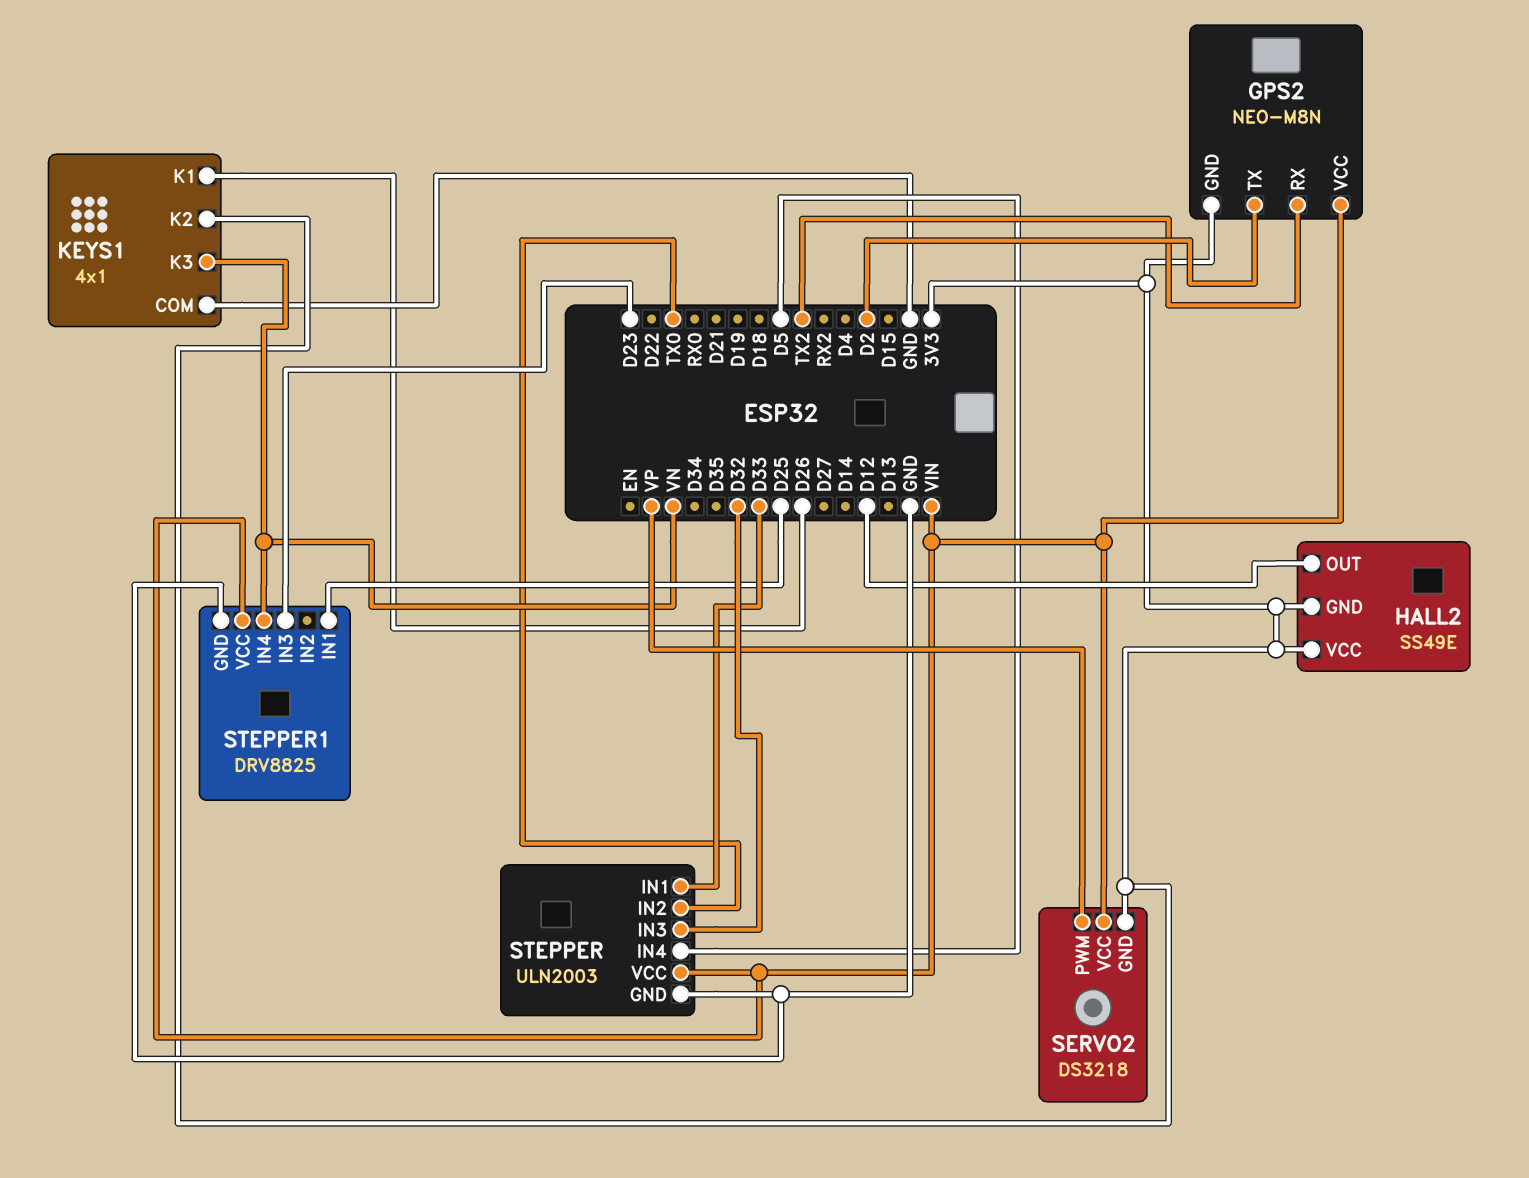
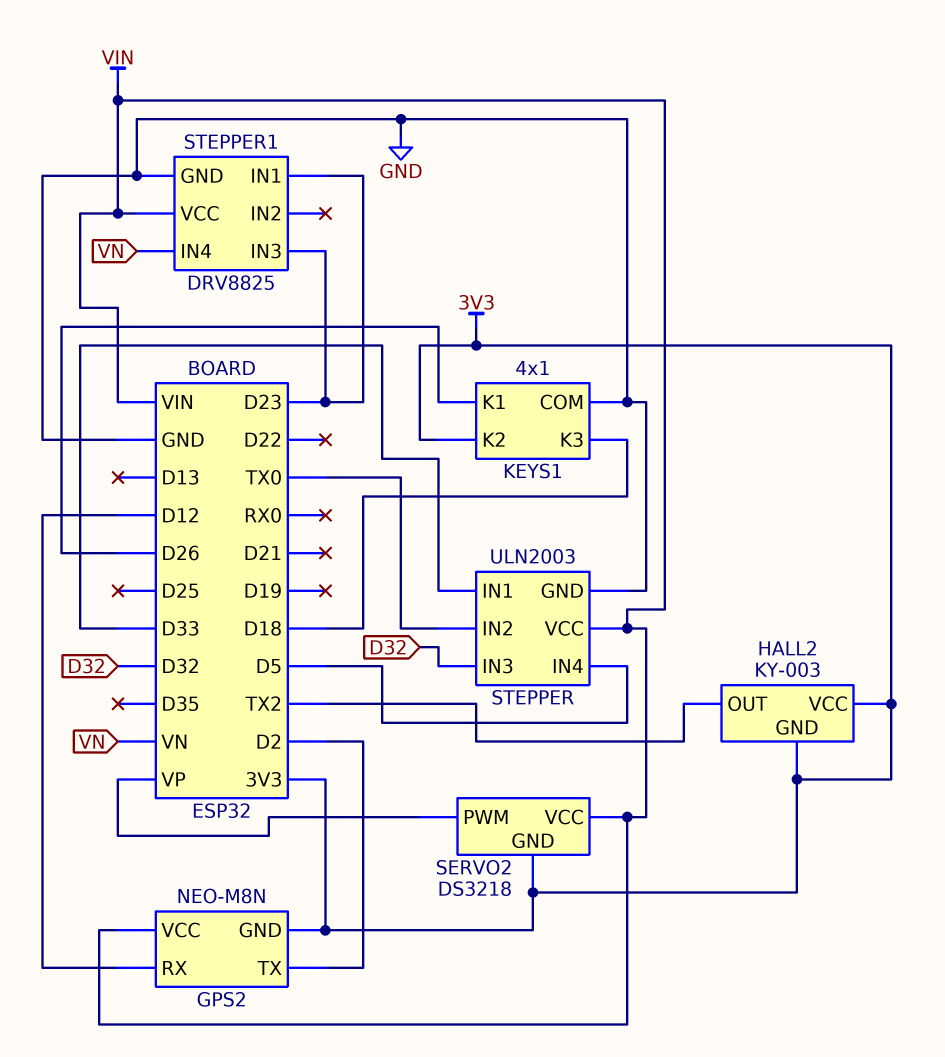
GPS2 pin RX: TX2 -> D12
HALL2: SS49E -> KY-003
HALL2 pin OUT: D12 -> TX2
KEYS1 pin K3: VN -> D18
STEPPER1 pin IN1: D25 -> D23

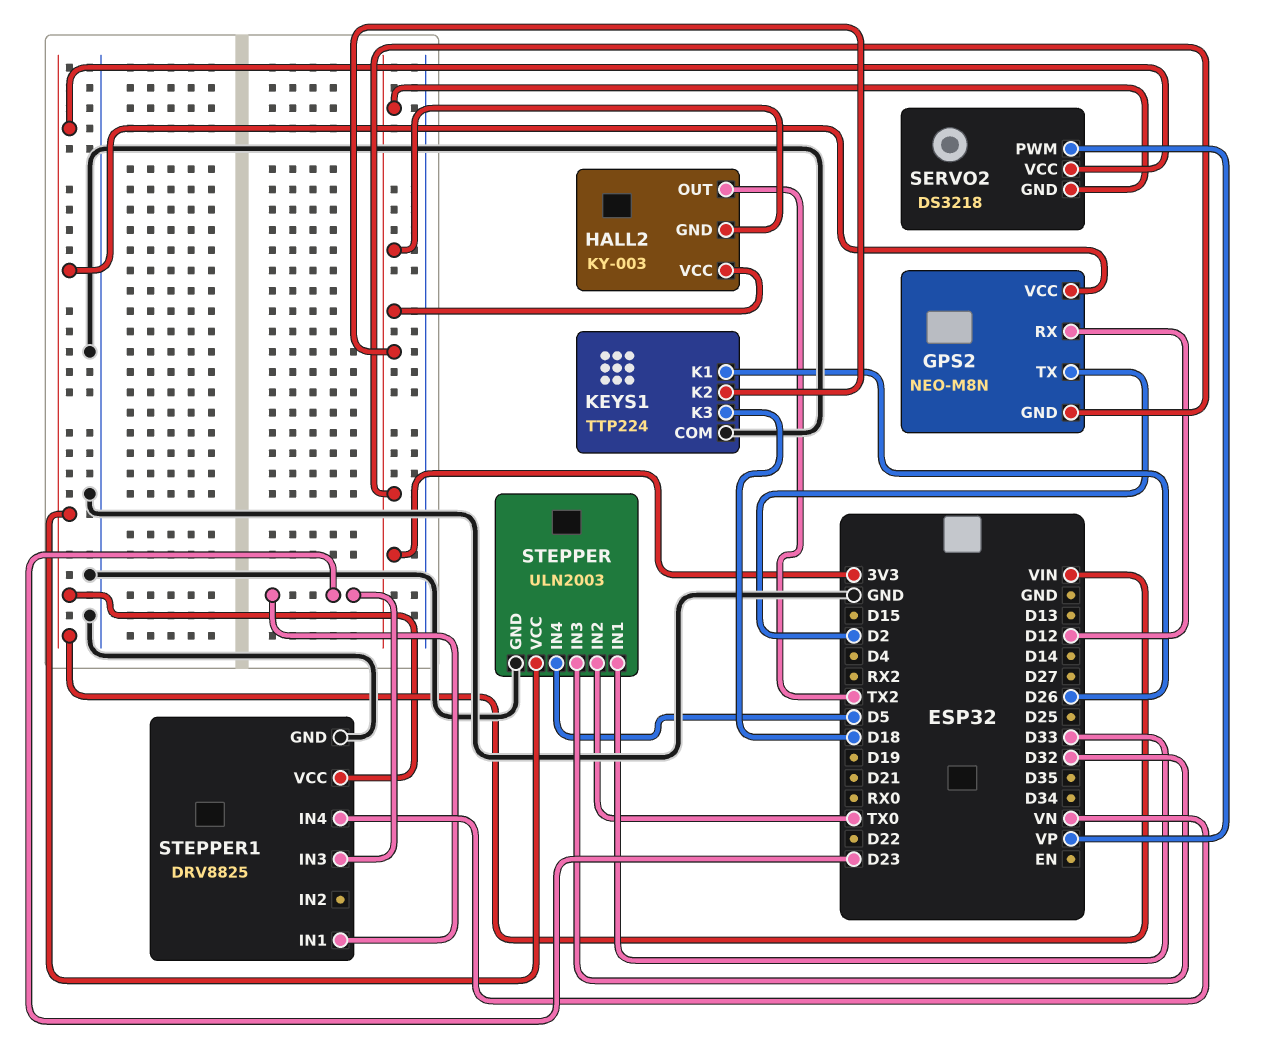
KEYS1: 4x1 -> TTP224

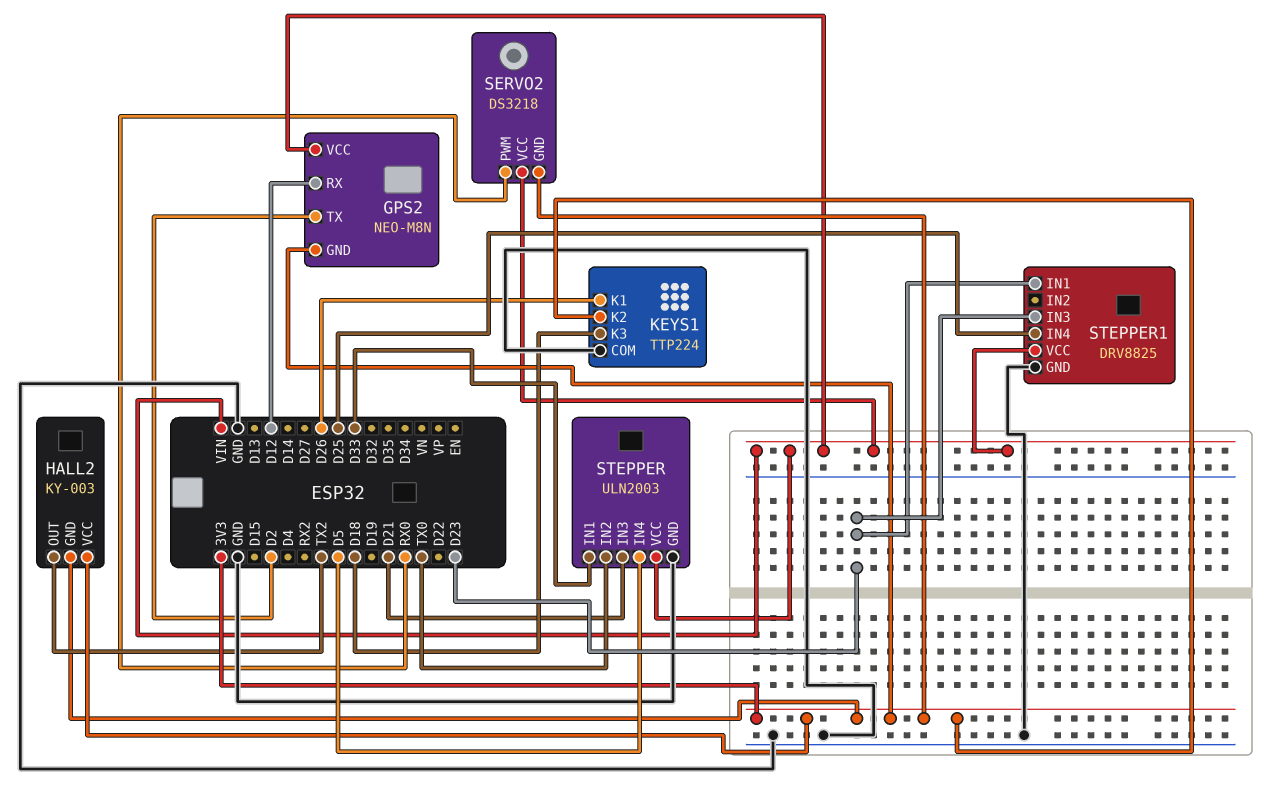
SERVO2 pin PWM: VP -> RX0
STEPPER pin IN3: D32 -> D21
STEPPER1 pin IN4: VN -> D25

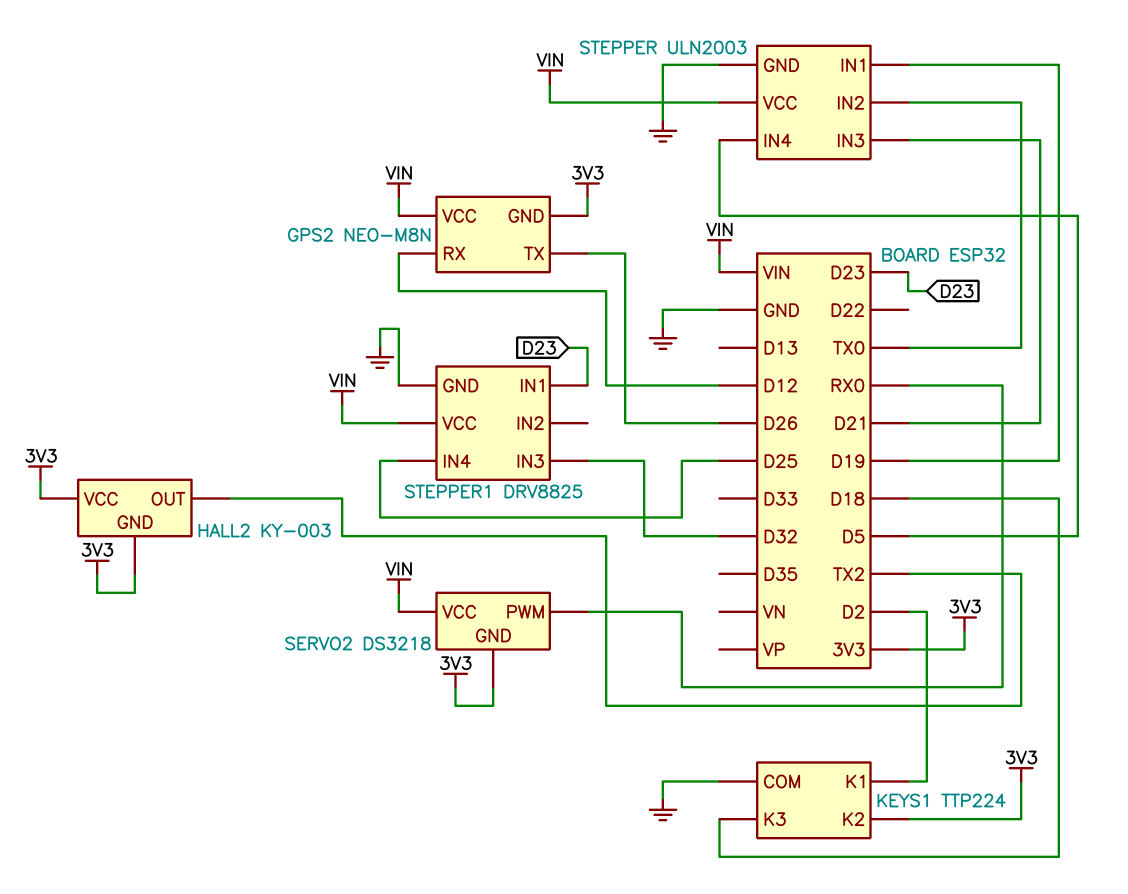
GPS2 pin TX: D2 -> D26
KEYS1 pin K1: D26 -> D2
STEPPER pin IN1: D33 -> D19
STEPPER1 pin IN3: D23 -> D32

